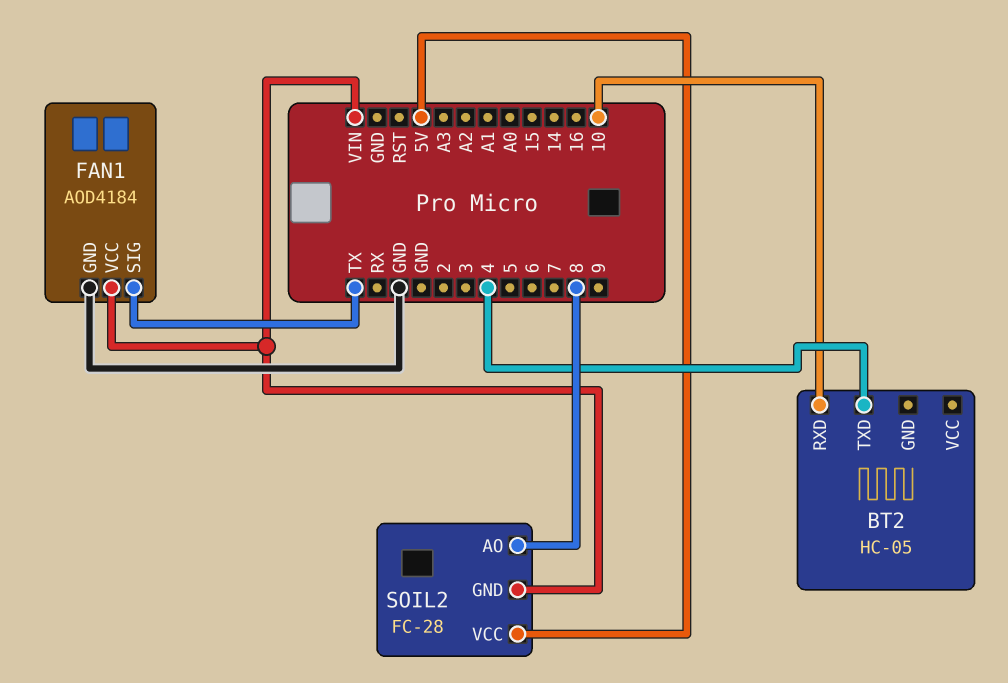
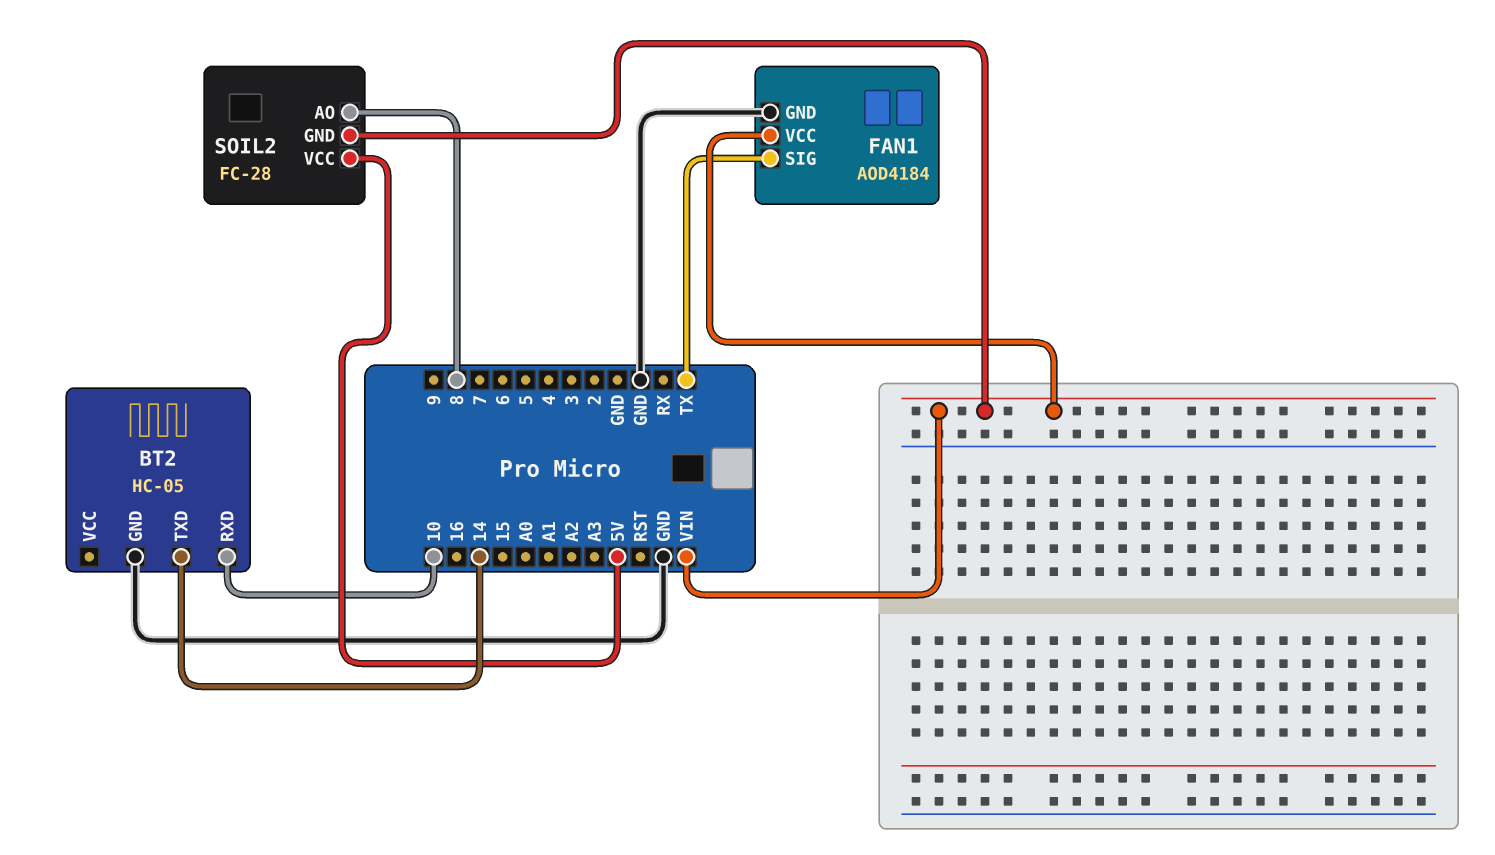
BT2 pin GND: none -> GND
BT2 pin TXD: 4 -> 14

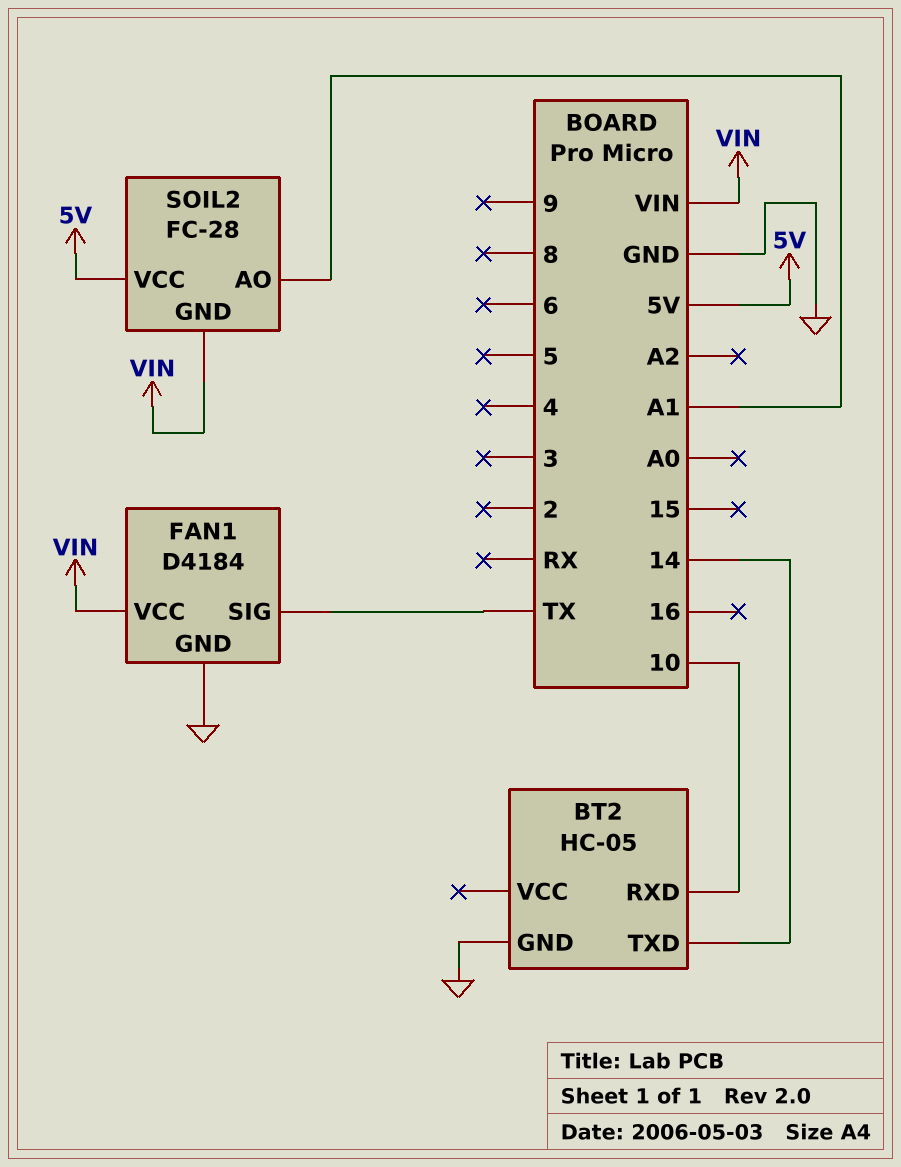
FAN1: AOD4184 -> D4184
SOIL2 pin AO: 8 -> A1

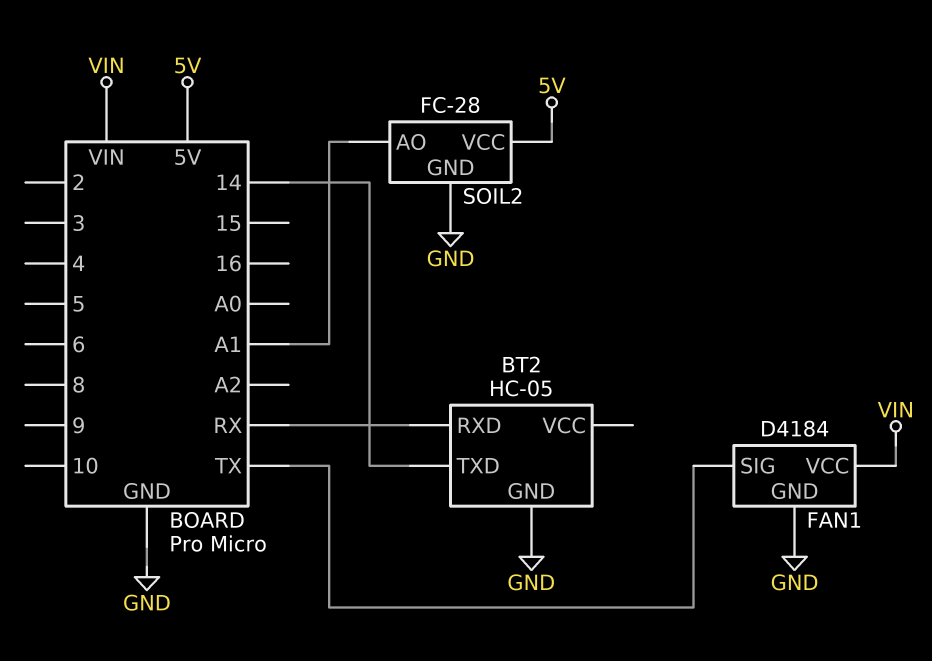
BT2 pin RXD: 10 -> RX
SOIL2 pin GND: VIN -> GND

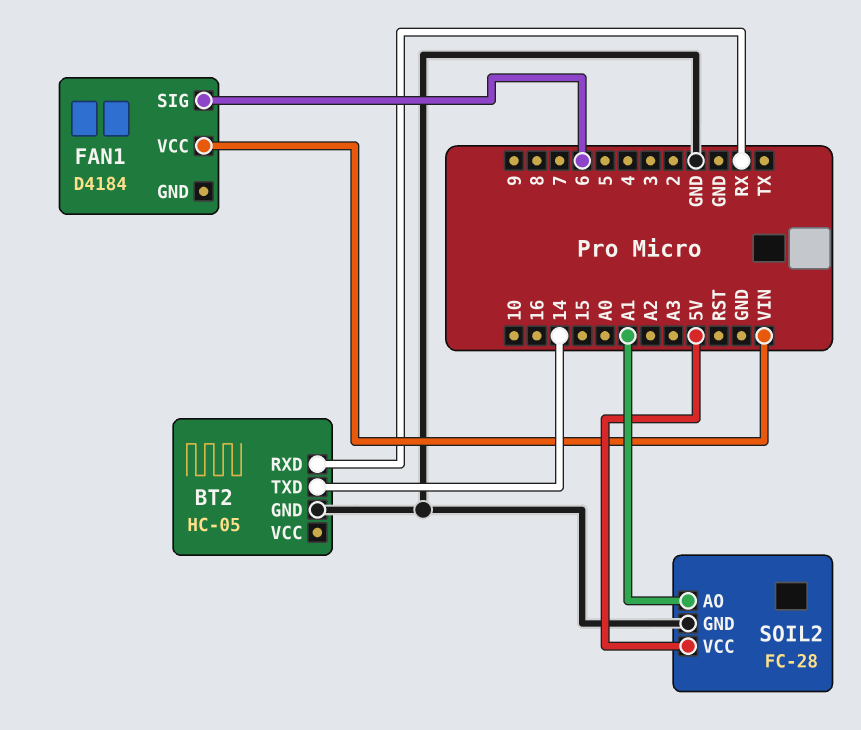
FAN1 pin GND: GND -> none
FAN1 pin SIG: TX -> 6

